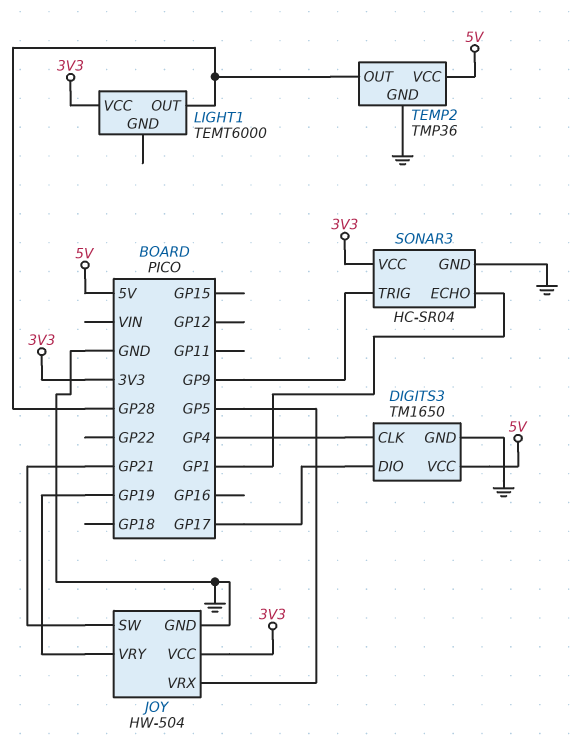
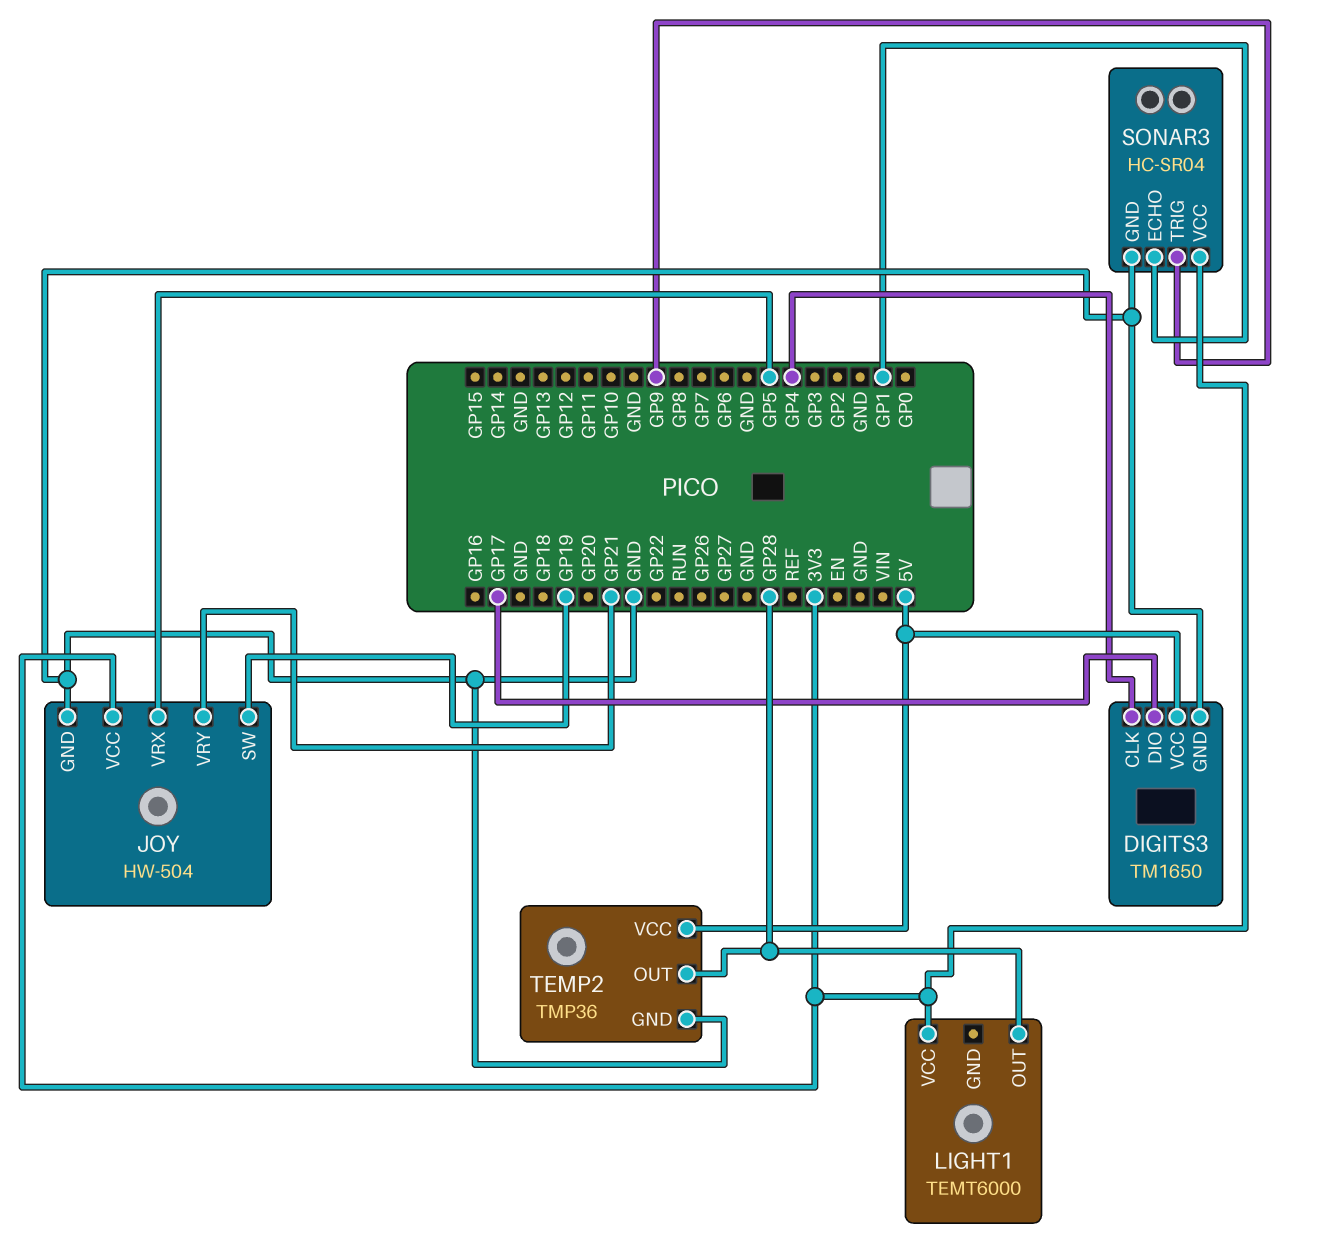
JOY pin SW: GP21 -> GP19
JOY pin VRY: GP19 -> GP21

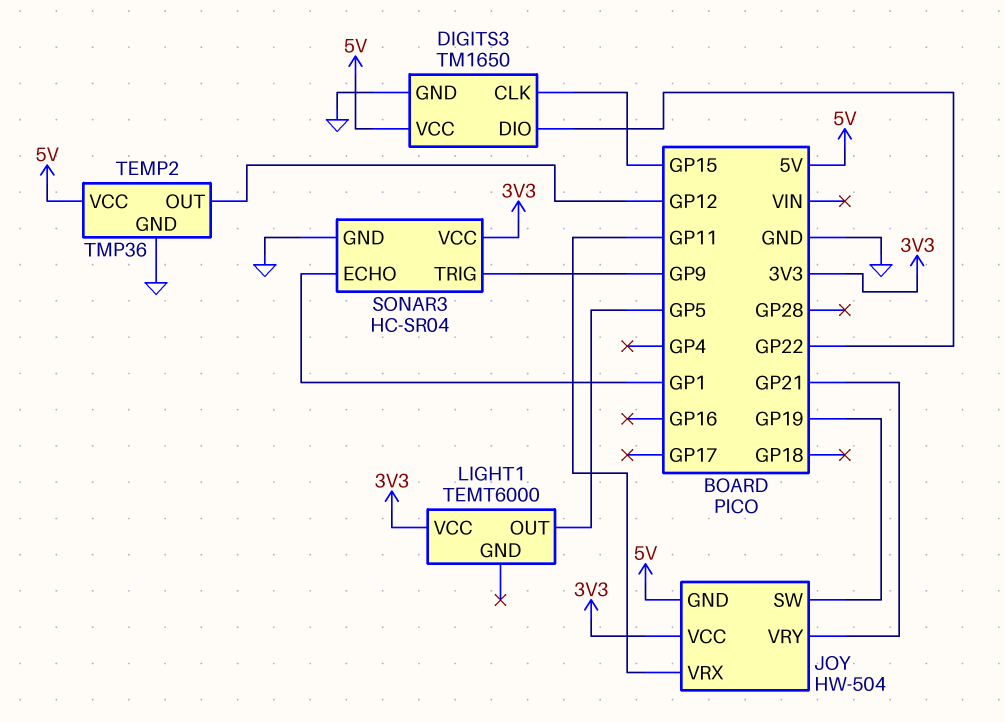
DIGITS3 pin CLK: GP4 -> GP15
DIGITS3 pin DIO: GP17 -> GP22
JOY pin GND: GND -> 5V
JOY pin VRX: GP5 -> GP11
LIGHT1 pin OUT: GP28 -> GP5
TEMP2 pin OUT: GP28 -> GP12

